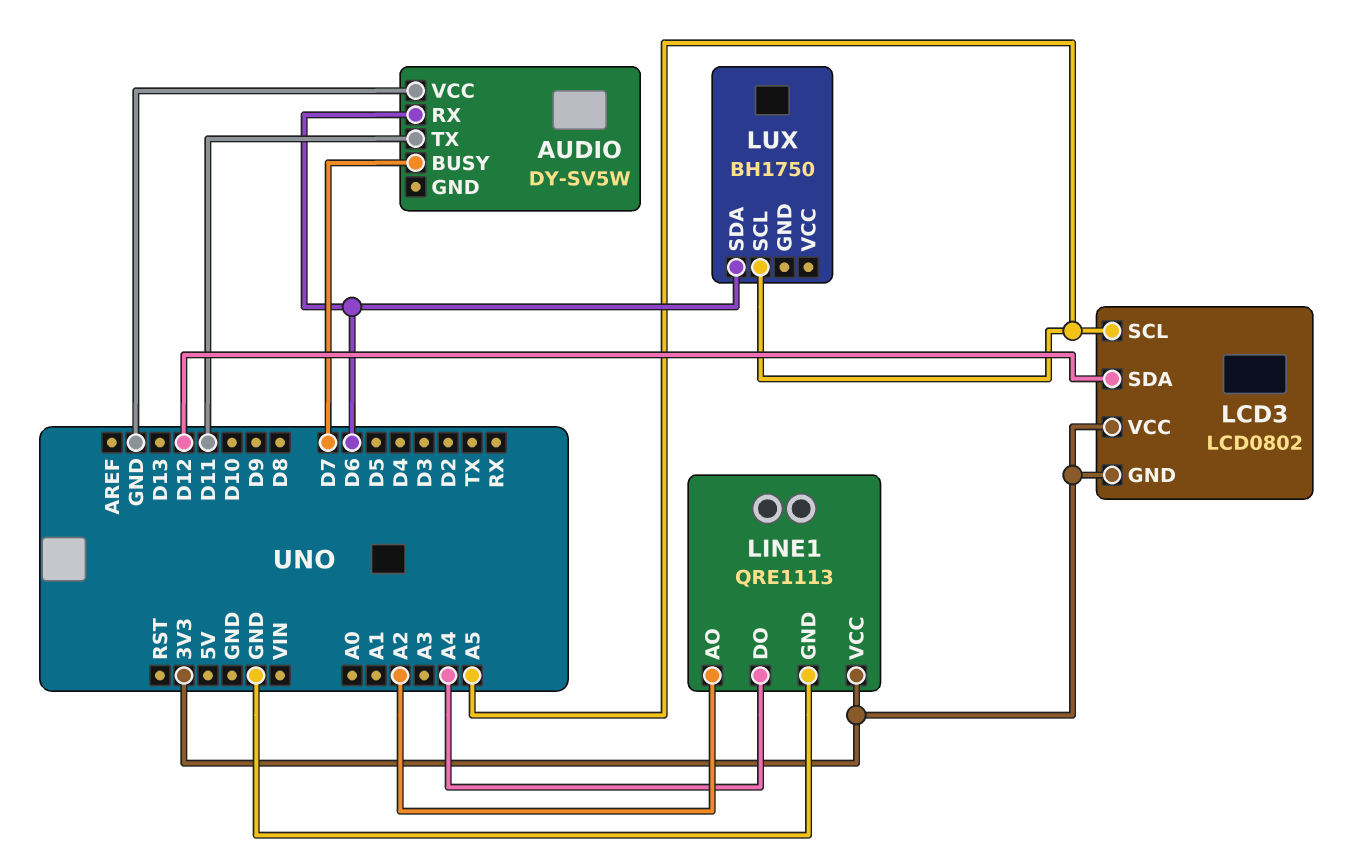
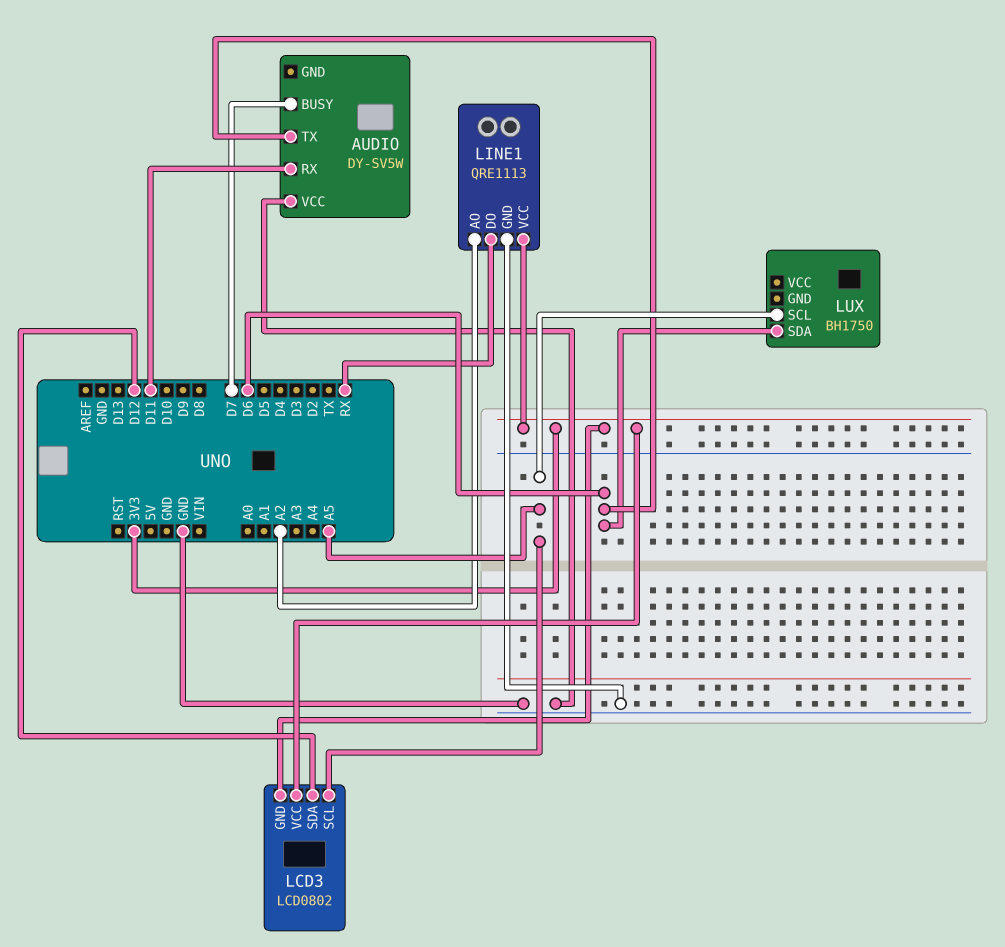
AUDIO pin RX: D6 -> D11
AUDIO pin TX: D11 -> D6
LINE1 pin DO: A4 -> RX

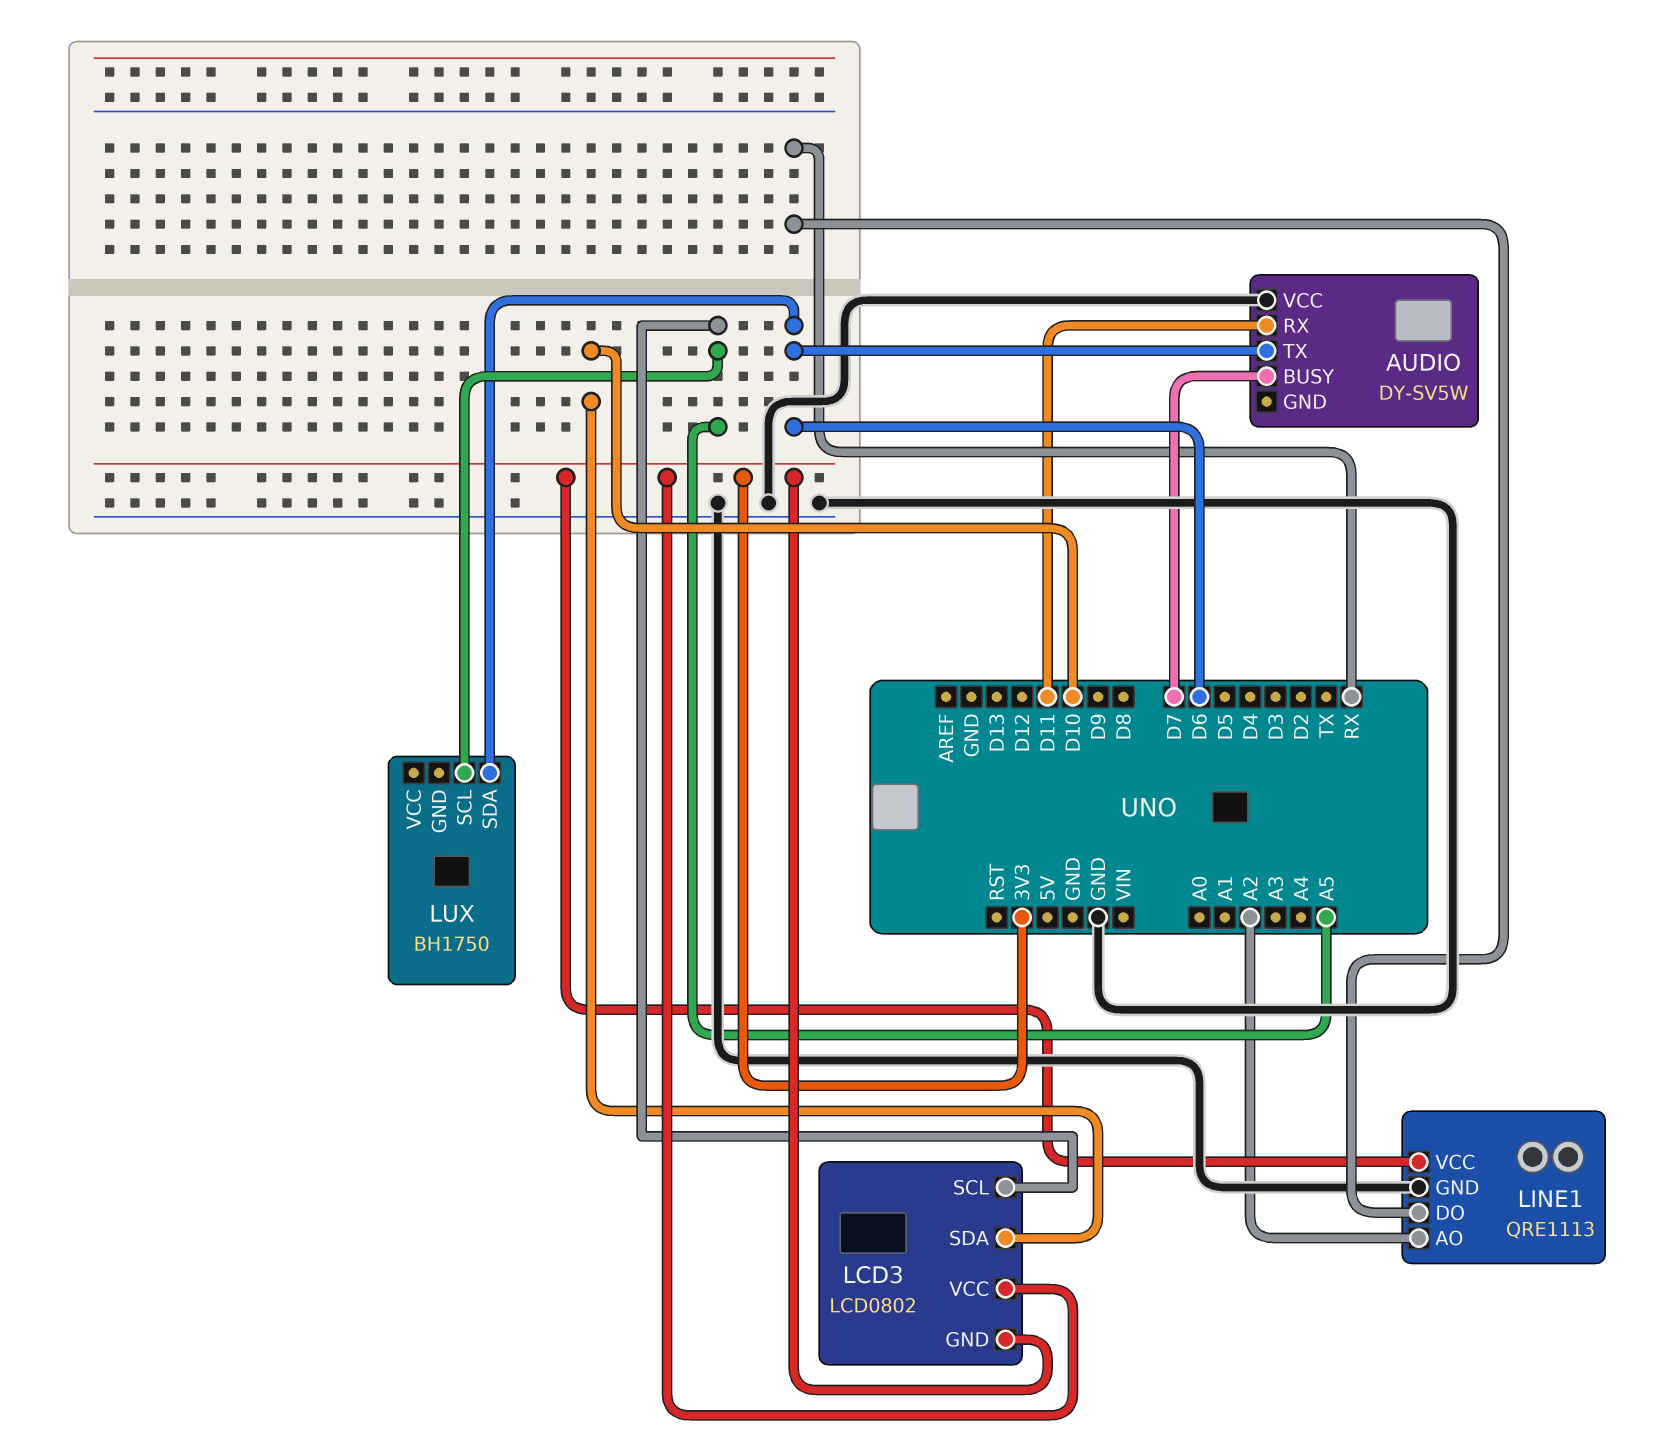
LCD3 pin SDA: D12 -> D10

